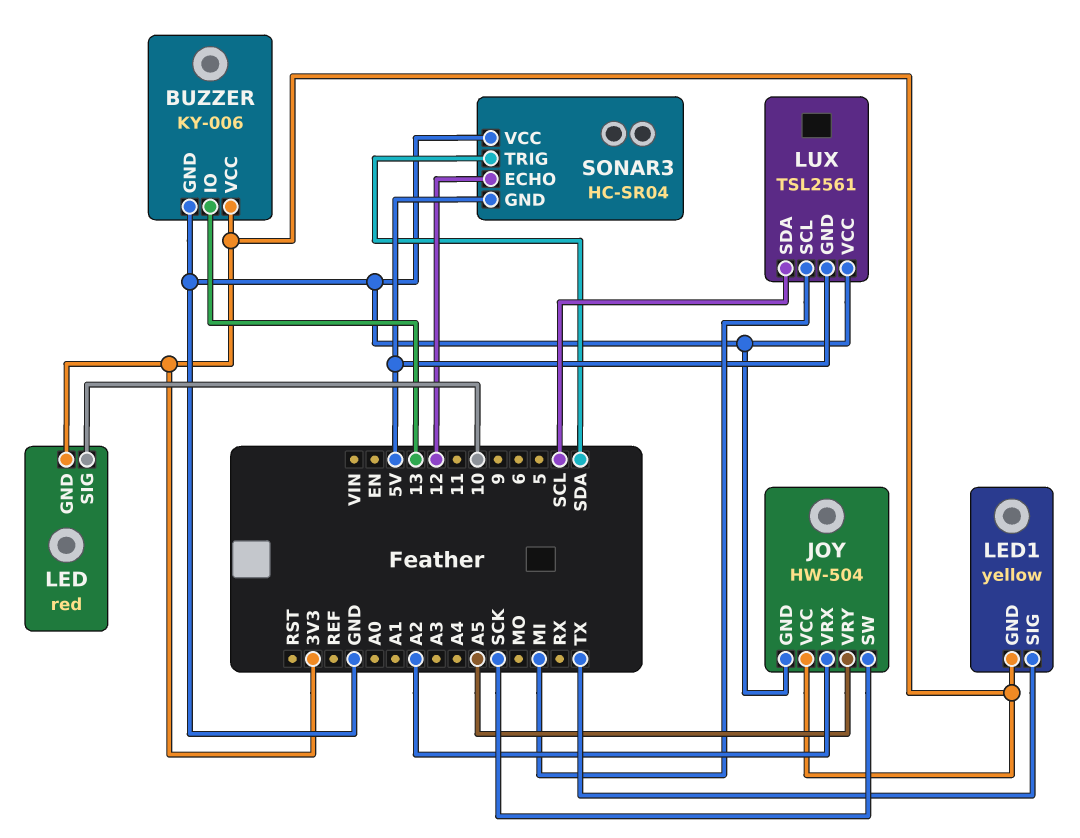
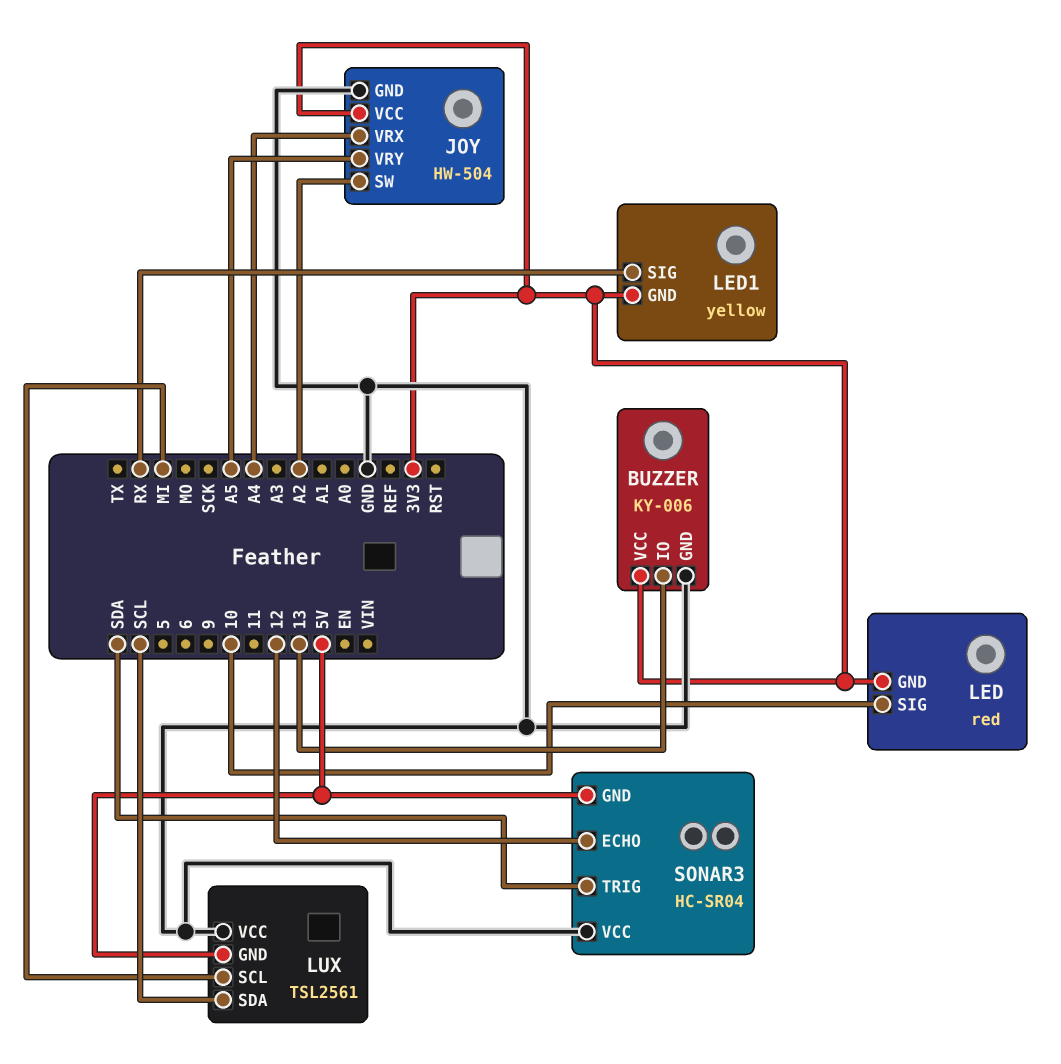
JOY pin SW: SCK -> A2
JOY pin VRX: A2 -> A4
LED1 pin SIG: TX -> RX

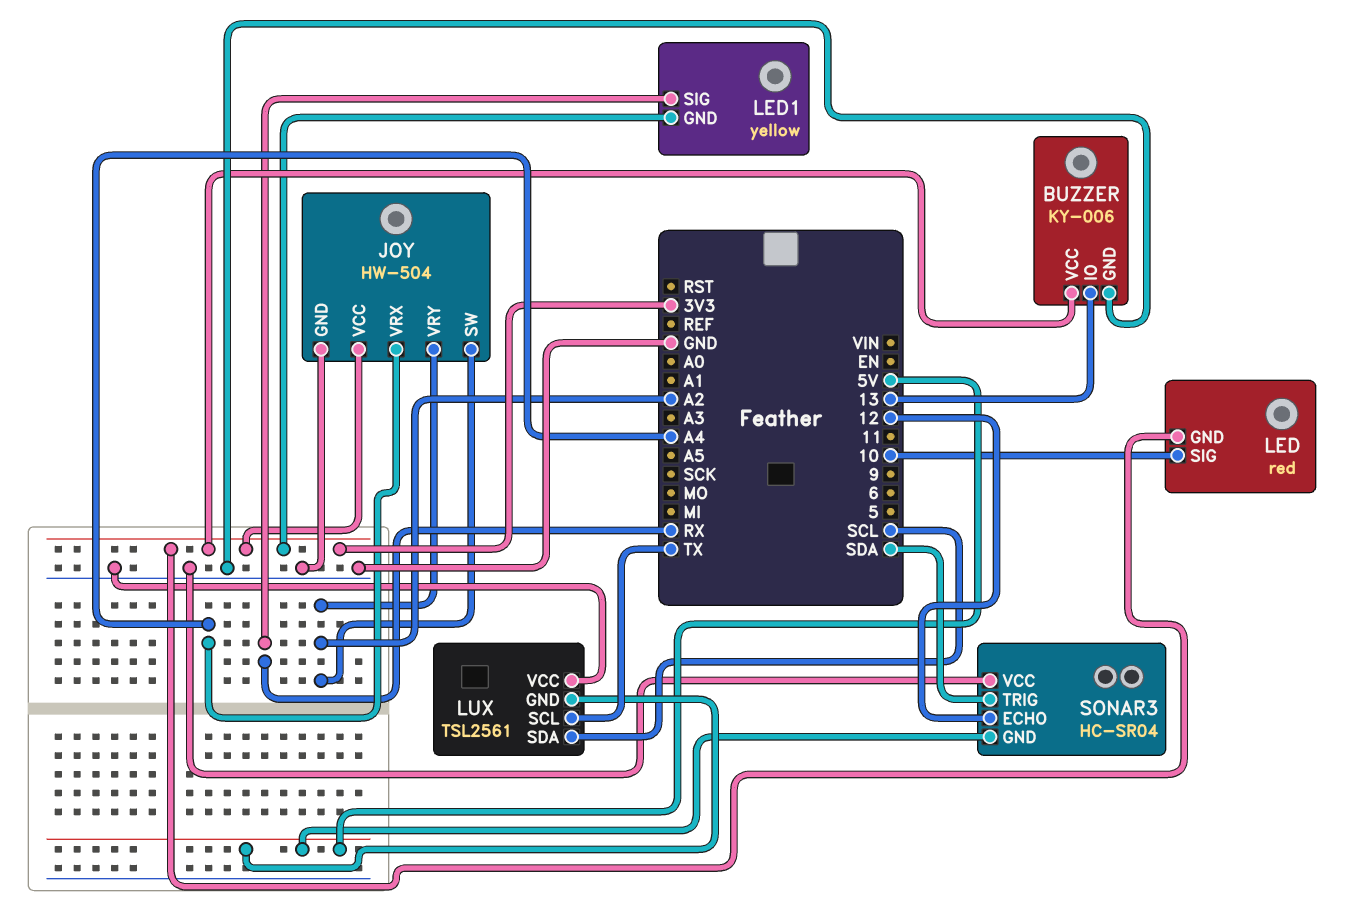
JOY pin VRY: A5 -> A2
LUX pin SCL: MI -> TX

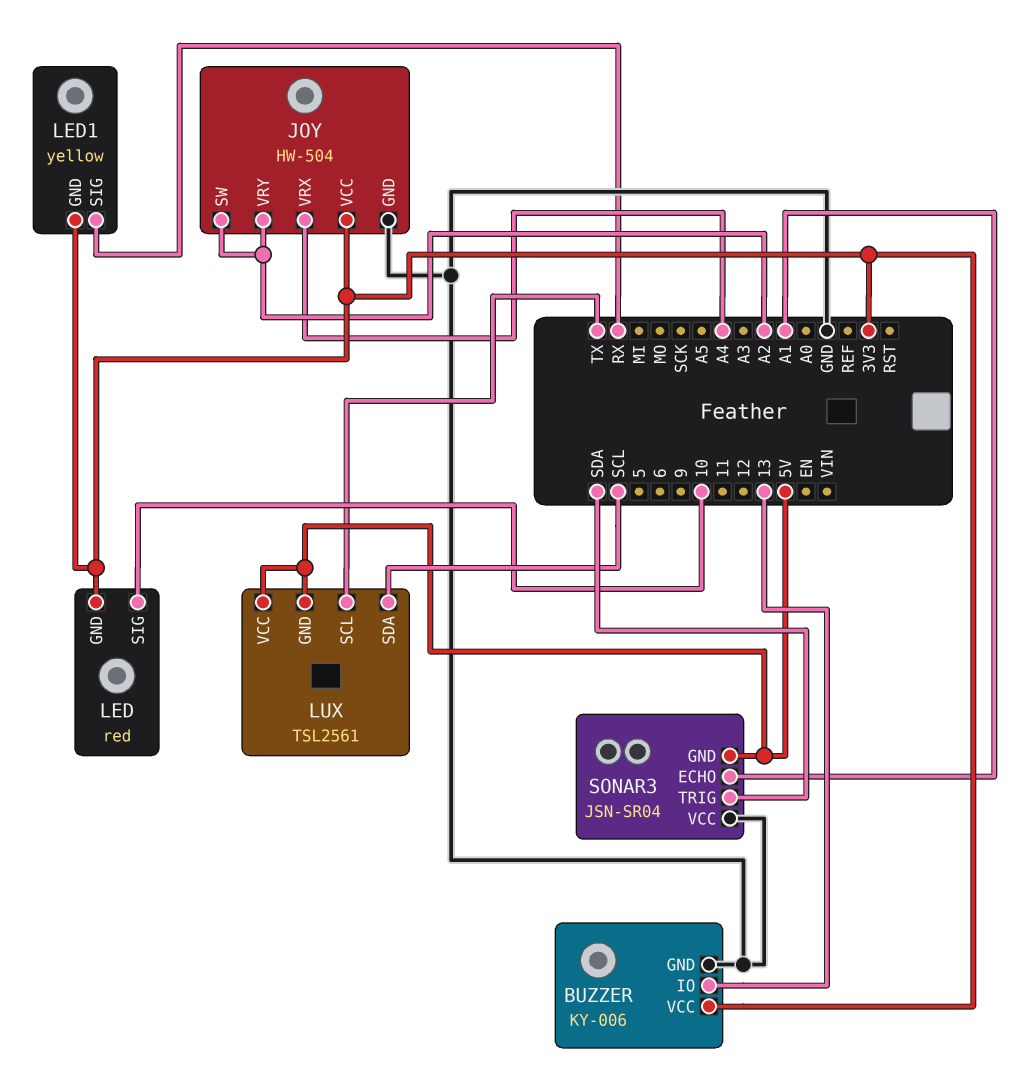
LUX pin VCC: GND -> 5V
SONAR3: HC-SR04 -> JSN-SR04
SONAR3 pin ECHO: 12 -> A1

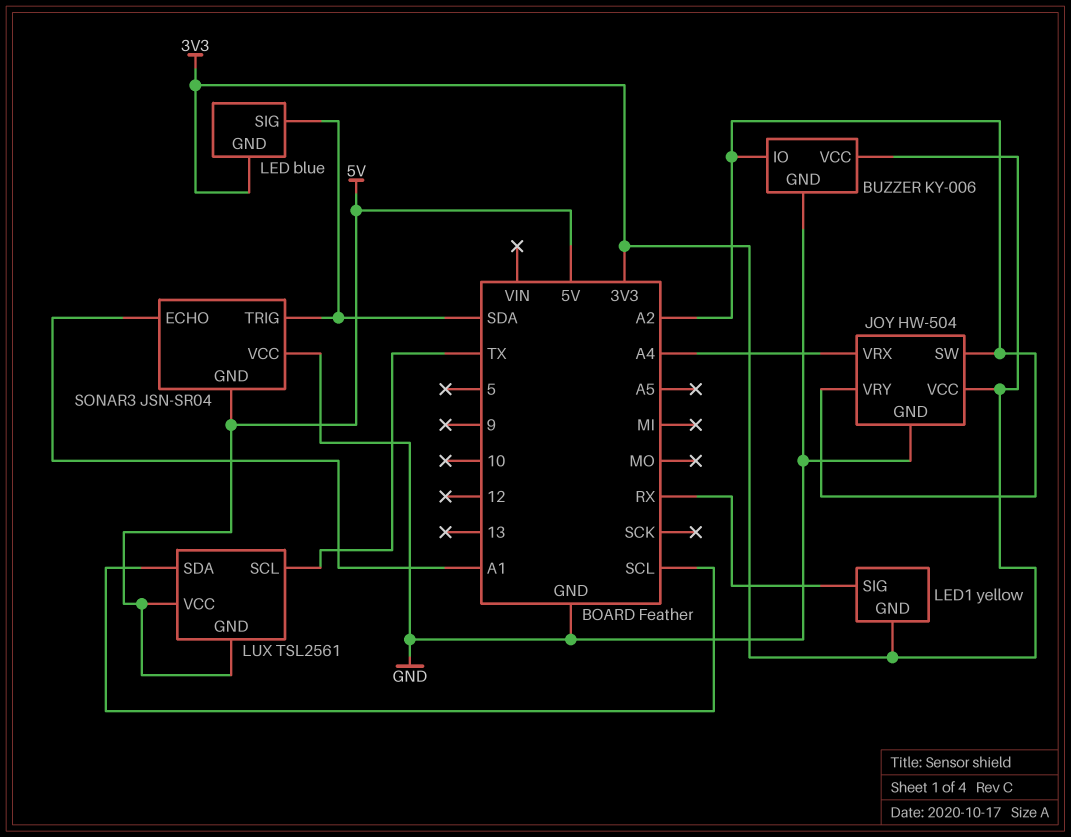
BUZZER pin IO: 13 -> A2
LED: red -> blue
LED pin SIG: 10 -> SDA

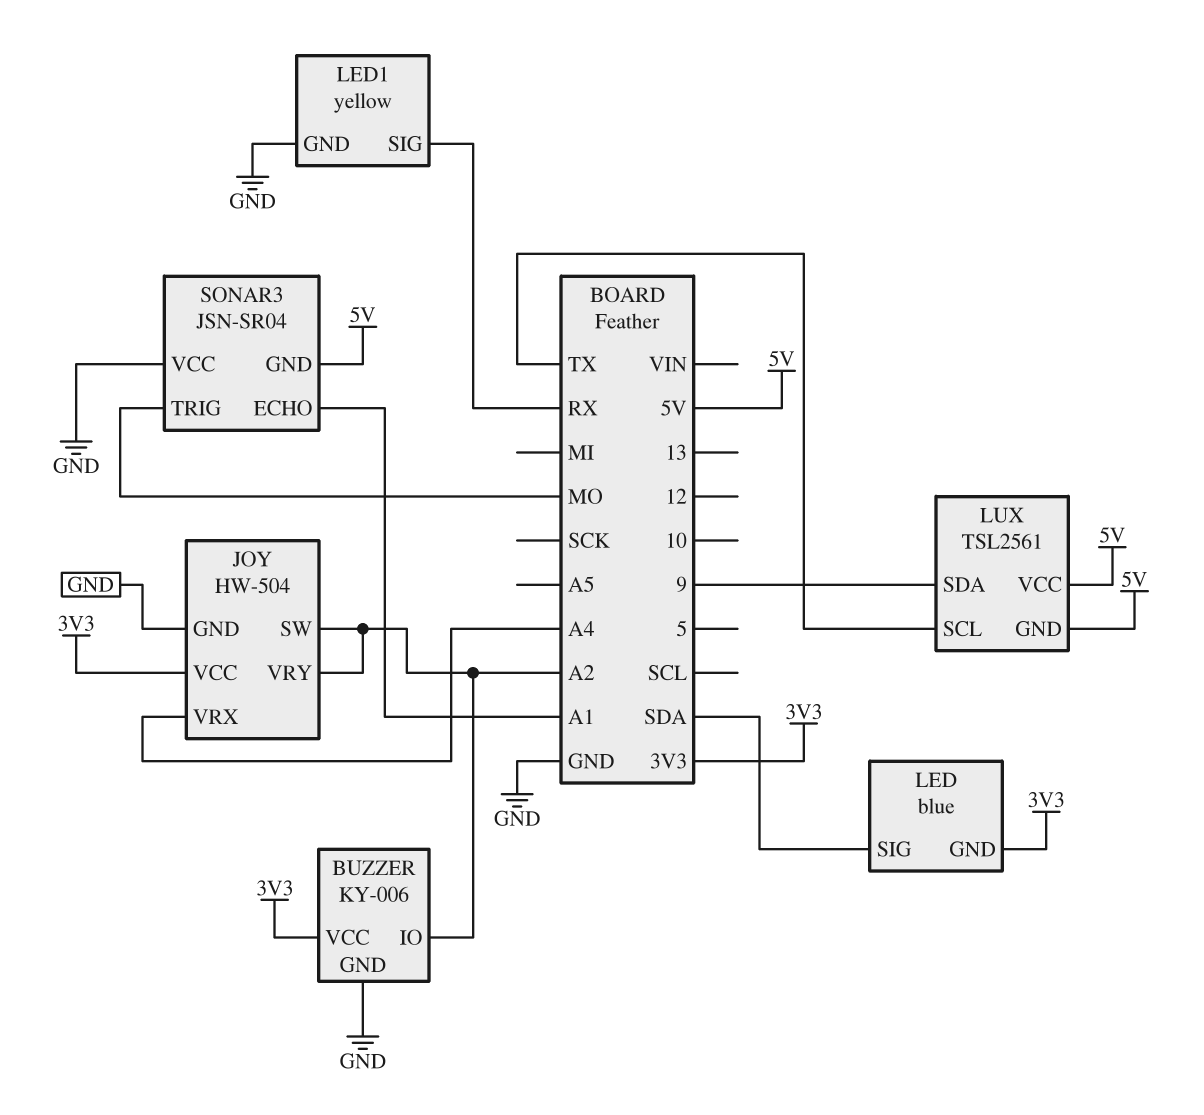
LED1 pin GND: 3V3 -> GND
LUX pin SDA: SCL -> 9
SONAR3 pin TRIG: SDA -> MO

